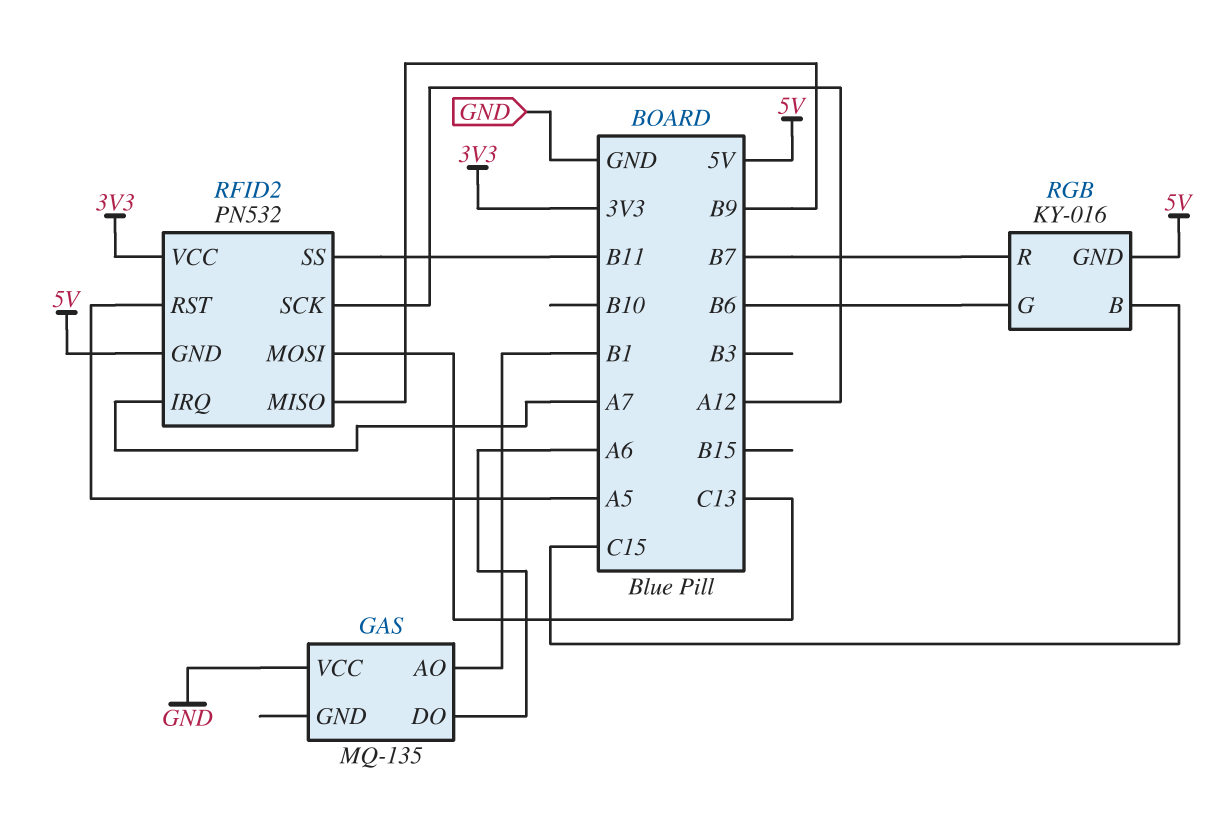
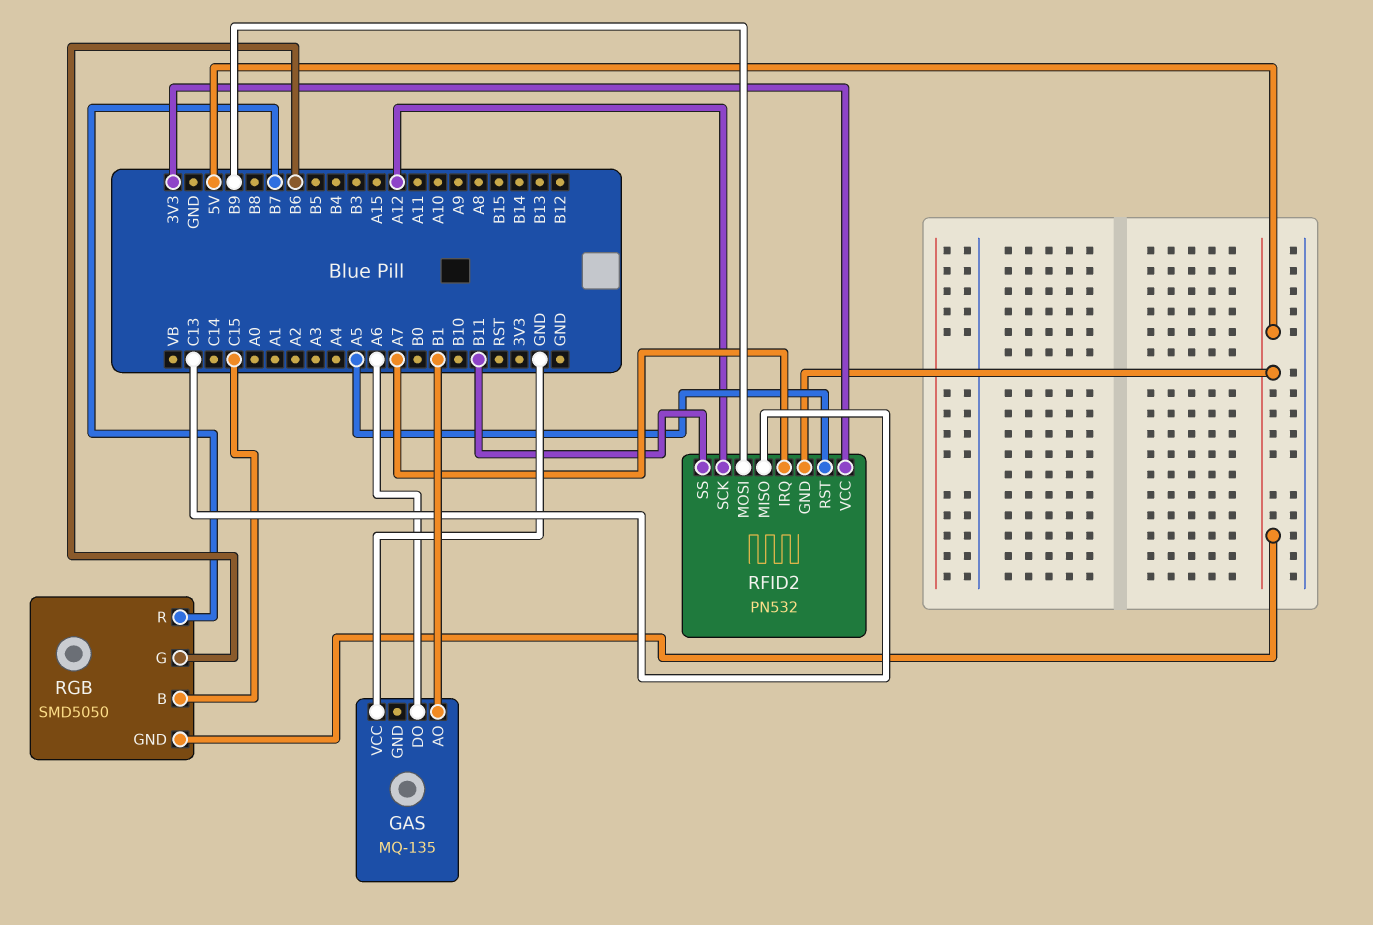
RFID2 pin MISO: B9 -> C13
RFID2 pin MOSI: C13 -> B9
RGB: KY-016 -> SMD5050

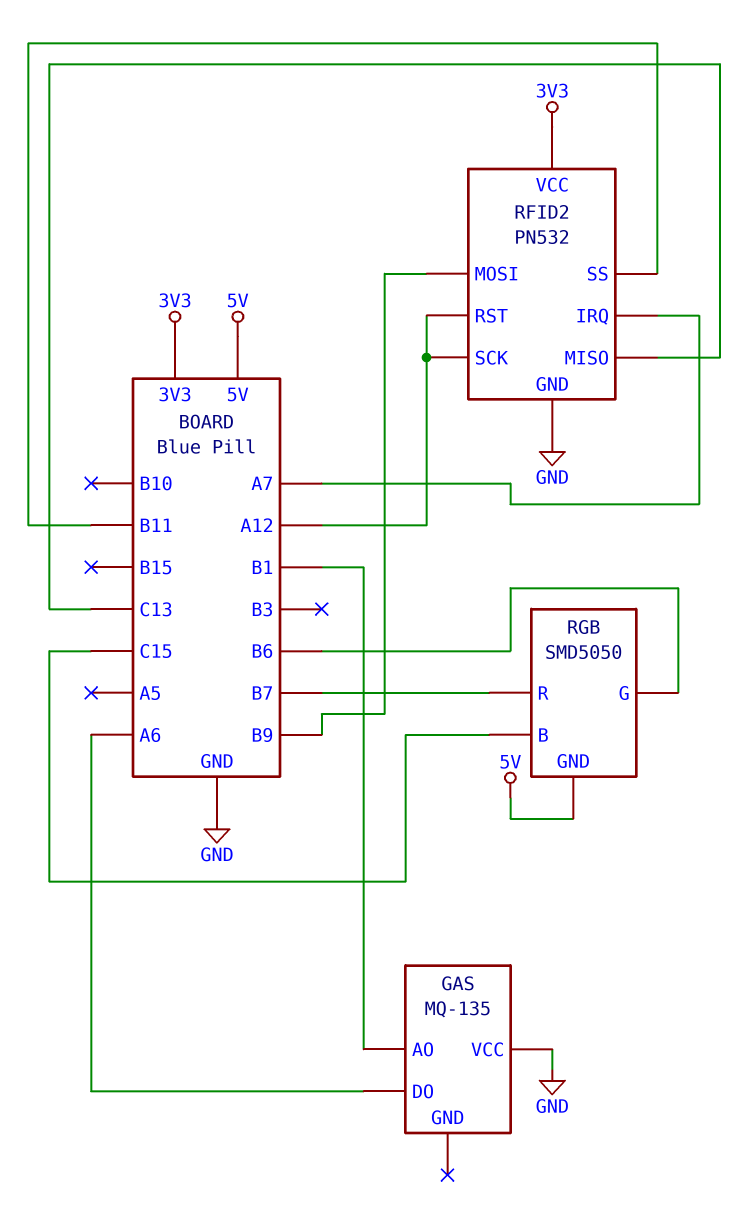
RFID2 pin GND: 5V -> GND
RFID2 pin RST: A5 -> A12

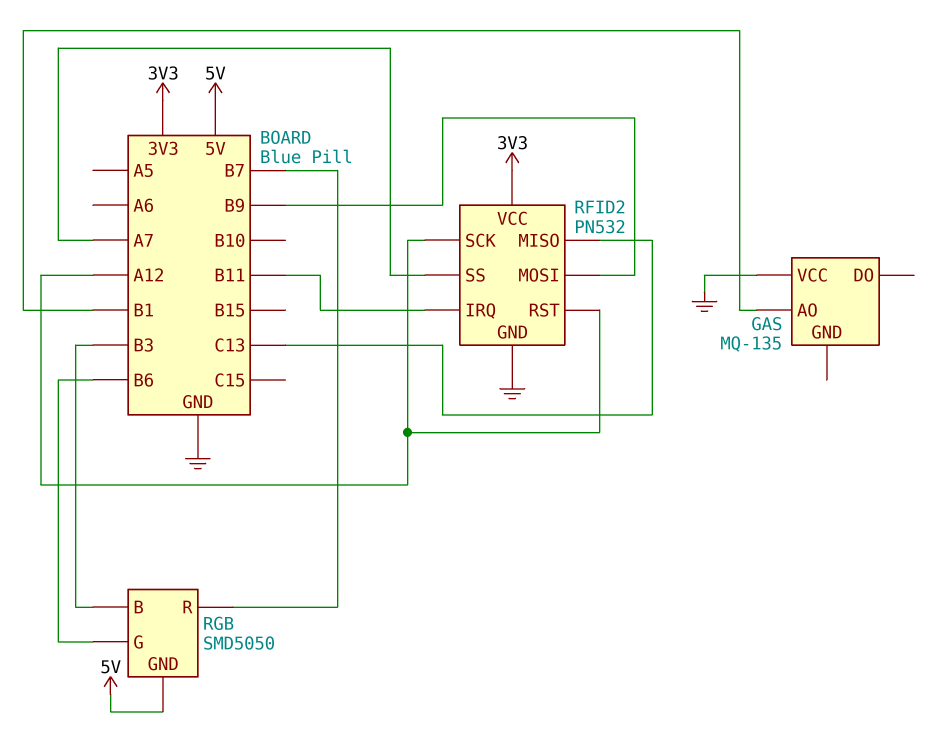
GAS pin DO: A6 -> none
RFID2 pin IRQ: A7 -> B11
RFID2 pin SS: B11 -> A7
RGB pin B: C15 -> B3

